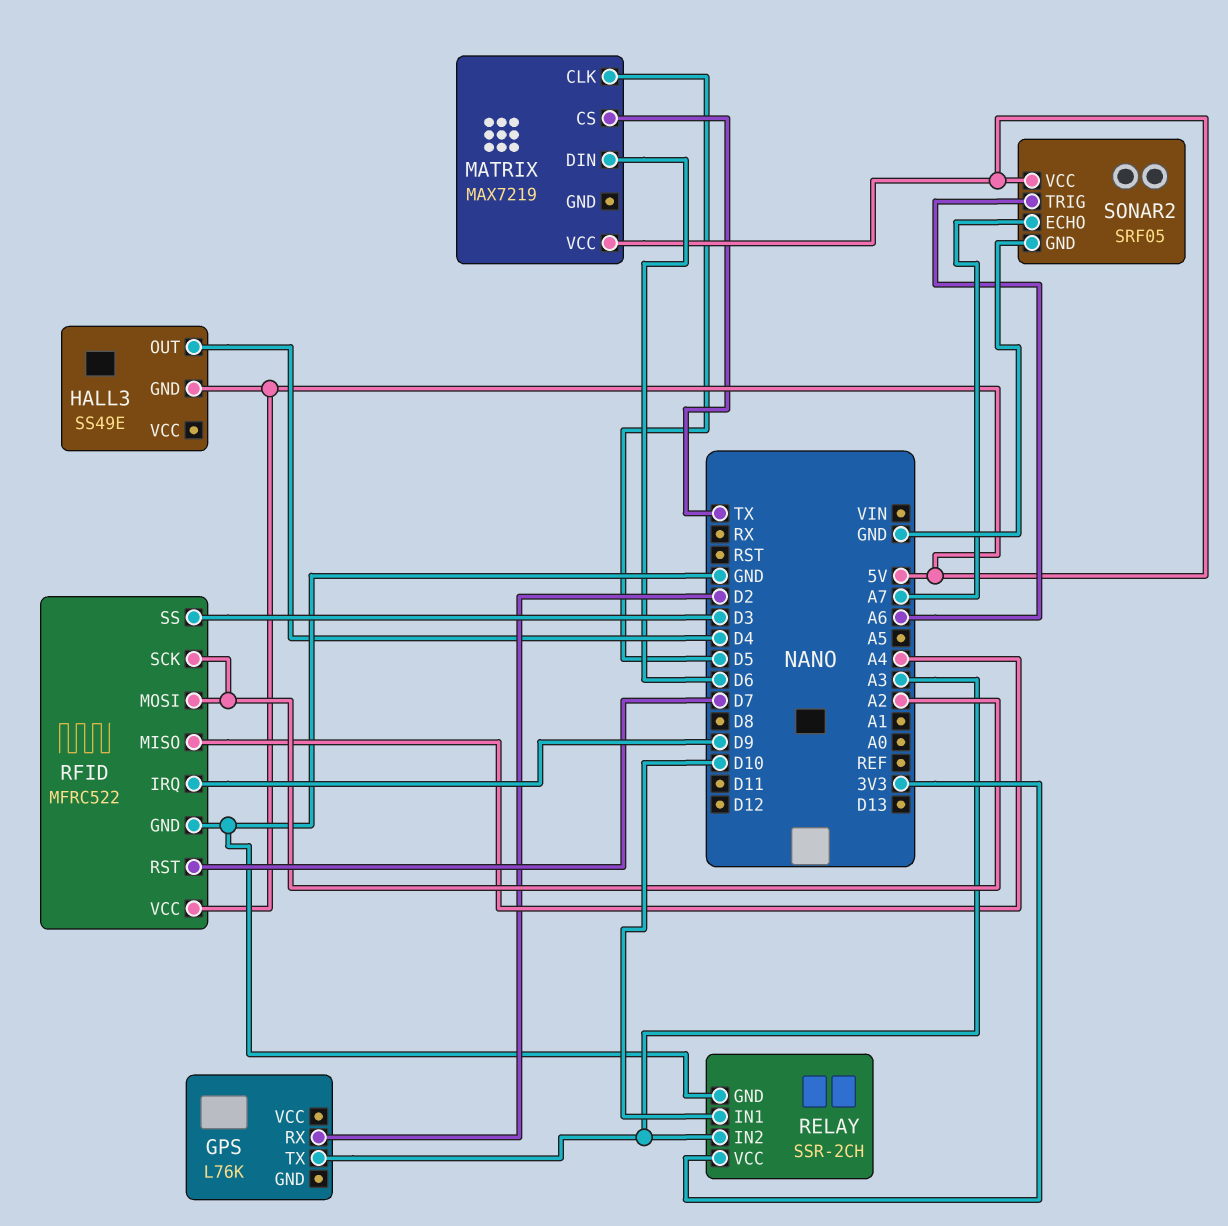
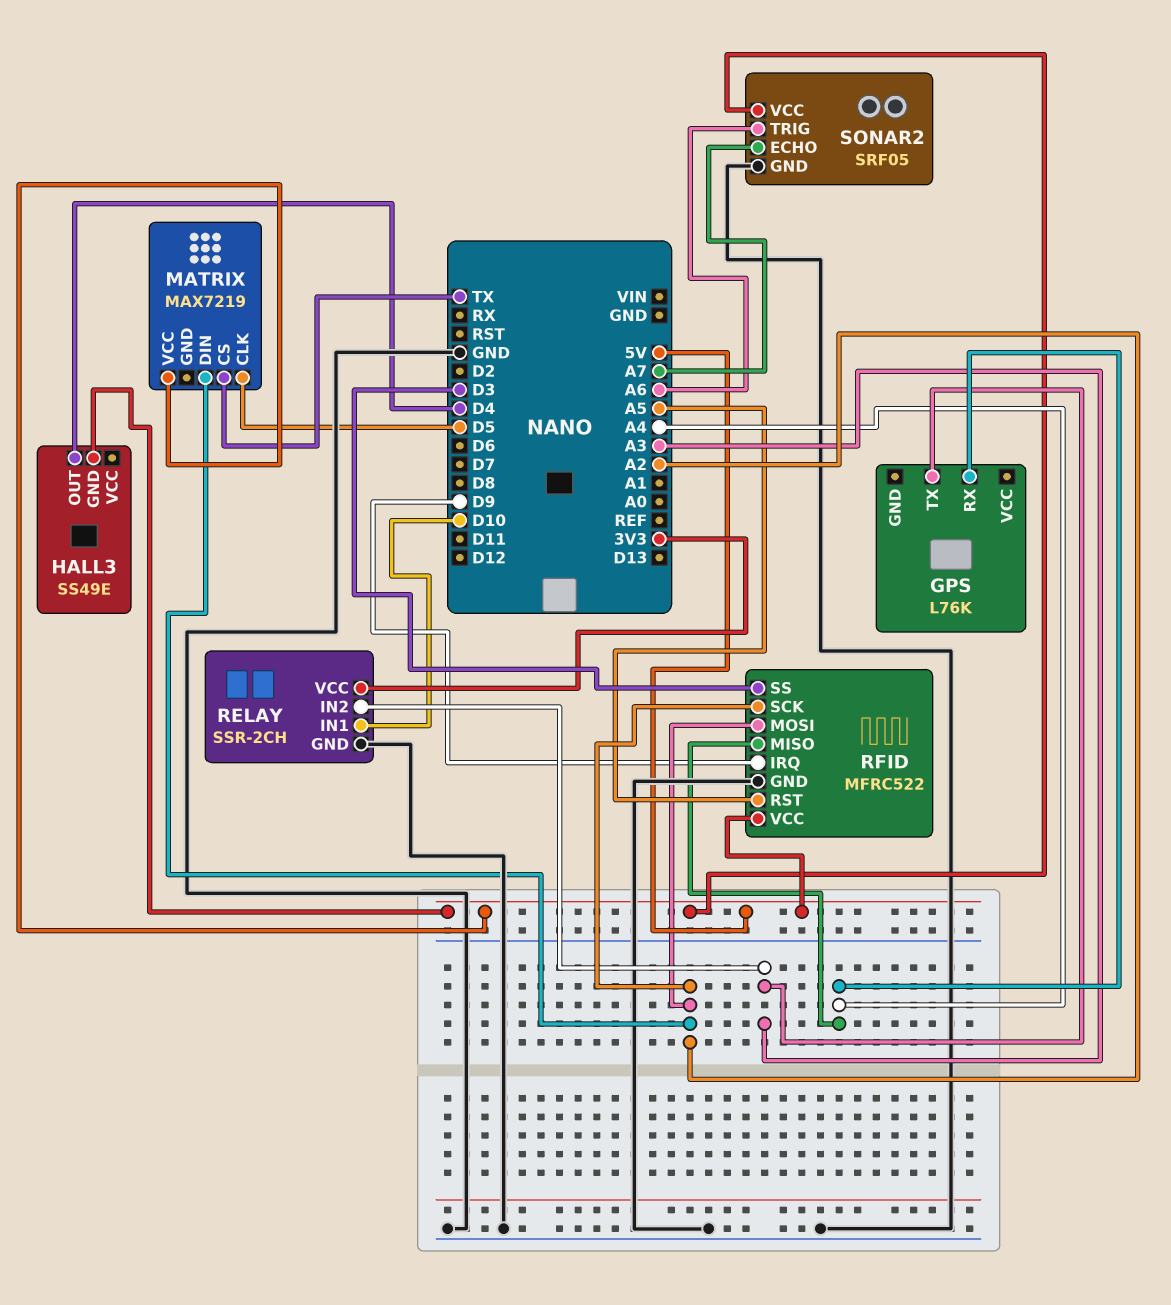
GPS pin RX: D2 -> A4
MATRIX pin DIN: D6 -> A2
RFID pin RST: D7 -> A5

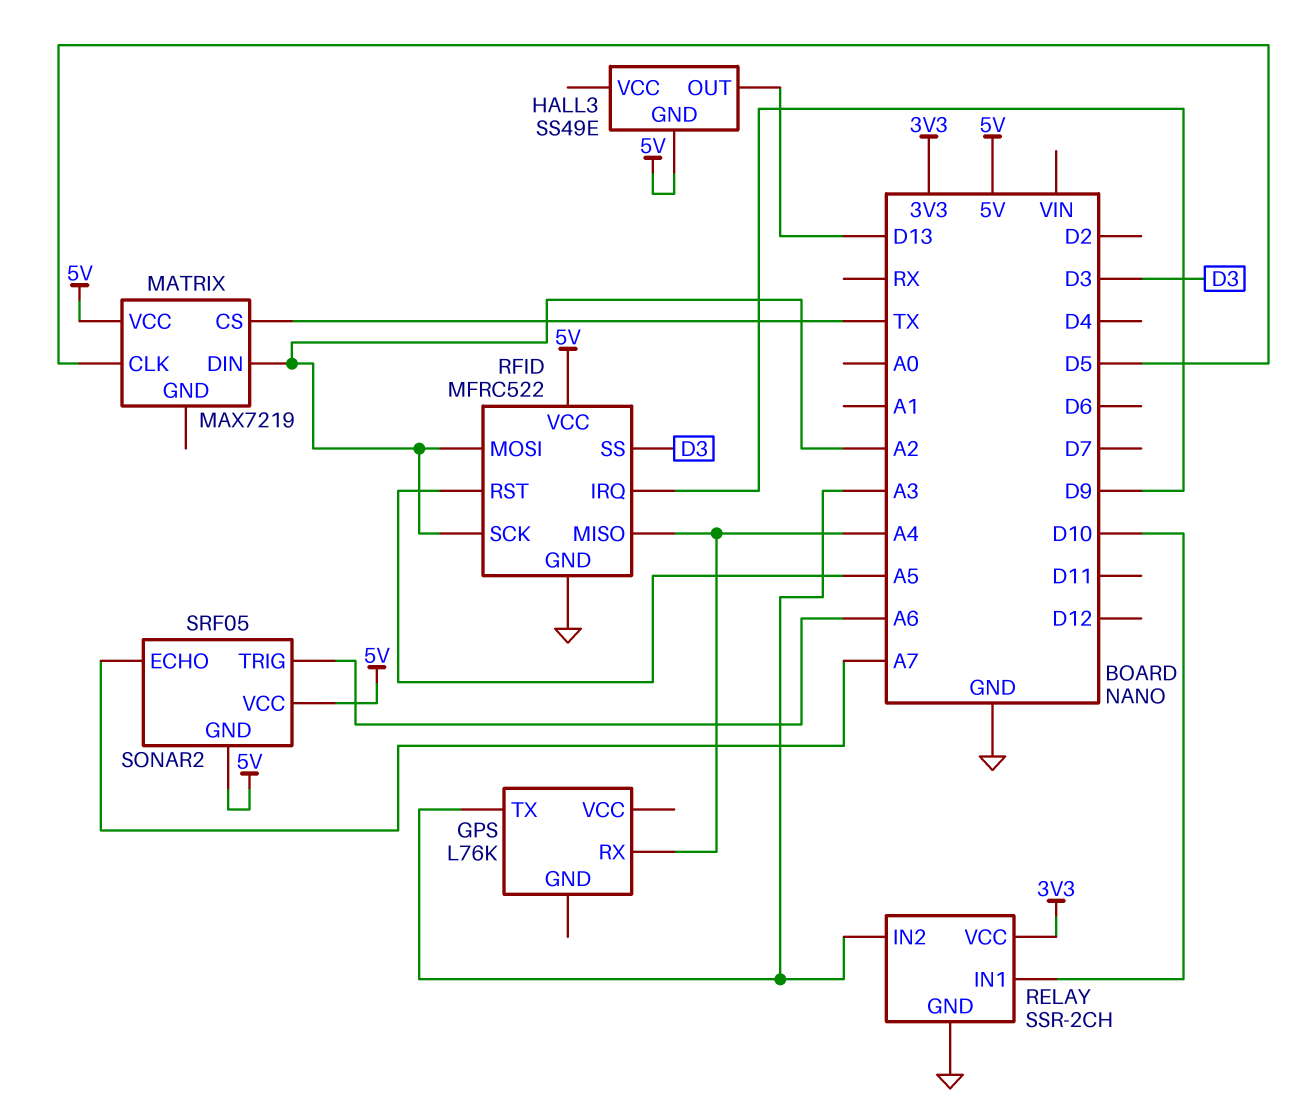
HALL3 pin OUT: D4 -> D13
SONAR2 pin GND: GND -> 5V

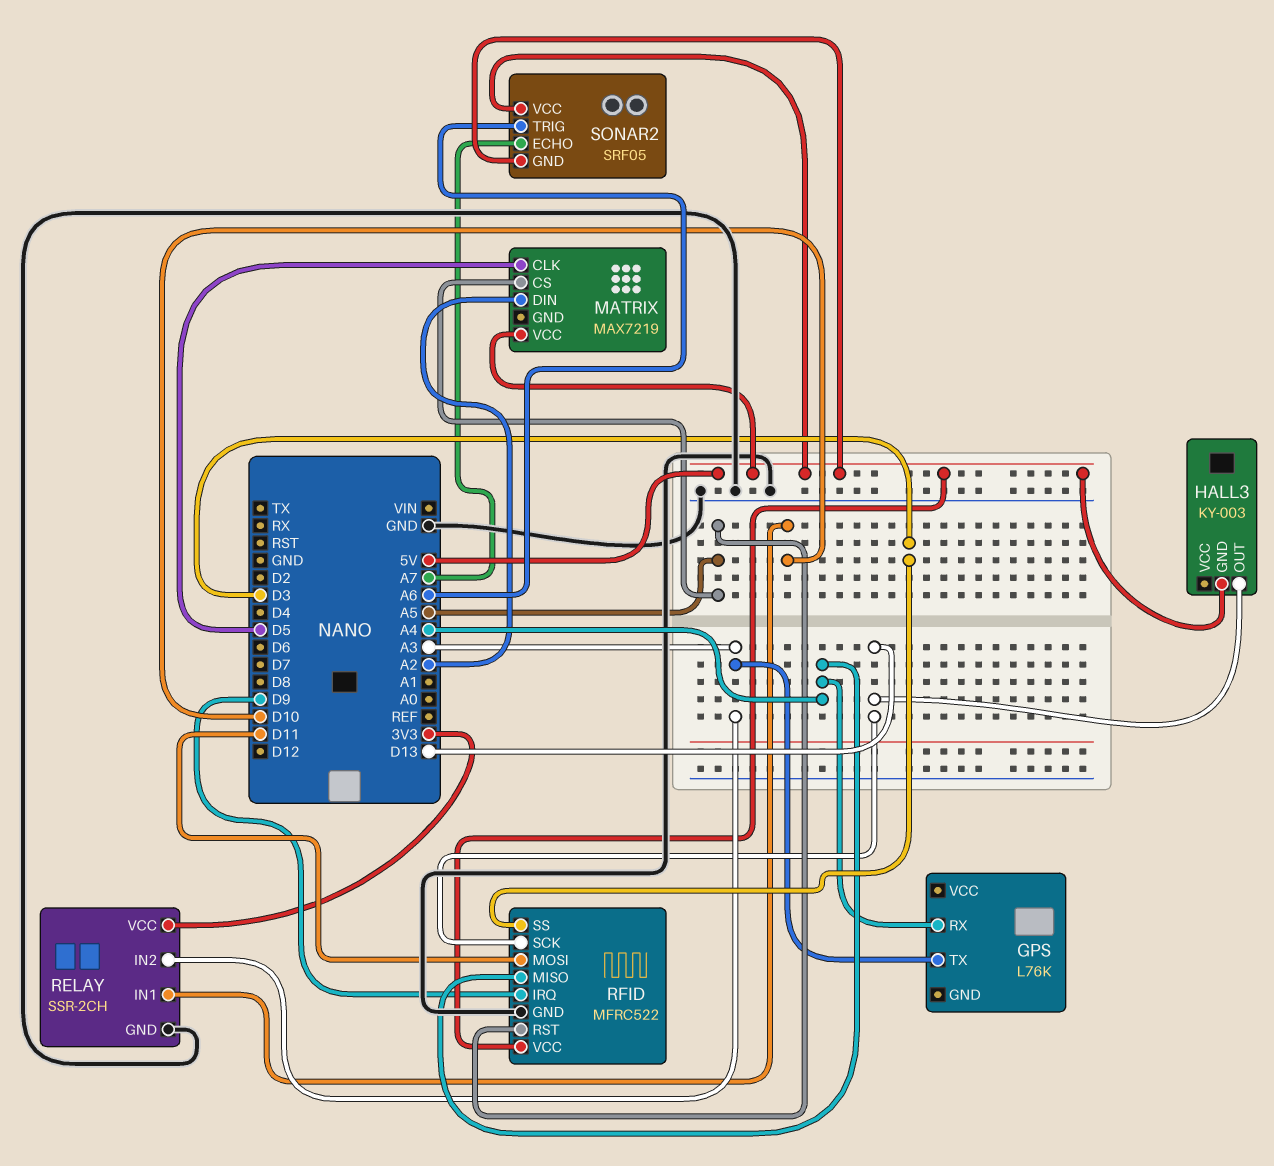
HALL3: SS49E -> KY-003
MATRIX pin CS: TX -> A5
RFID pin MOSI: A2 -> D11
RFID pin SCK: A2 -> D13

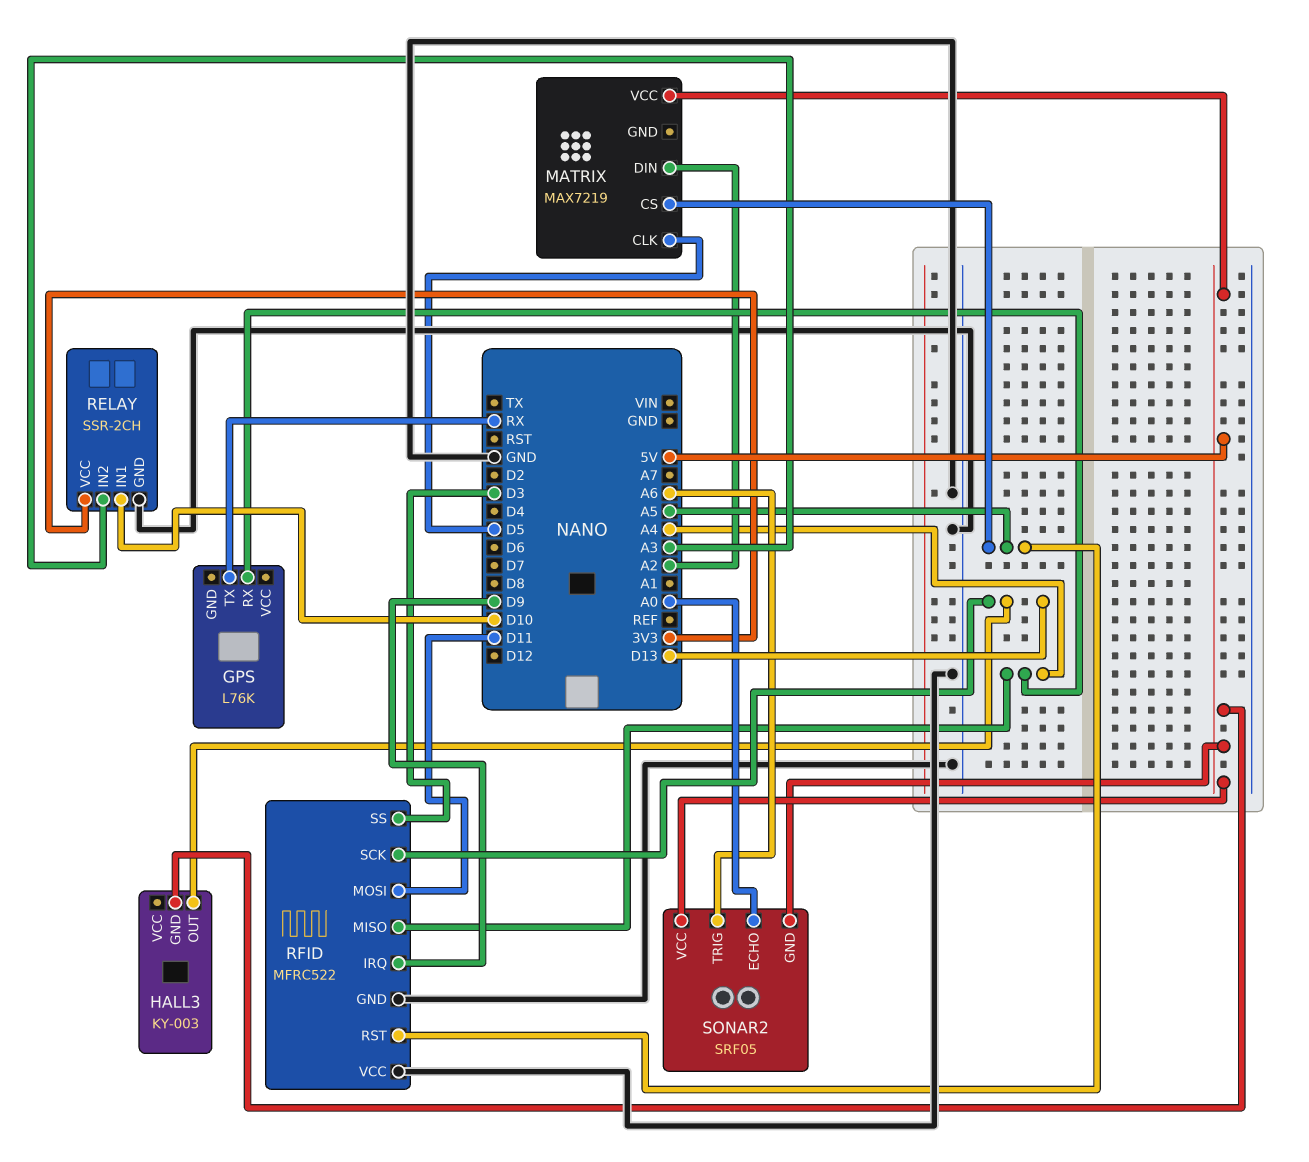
GPS pin TX: A3 -> RX
RFID pin VCC: 5V -> GND
SONAR2 pin ECHO: A7 -> A0

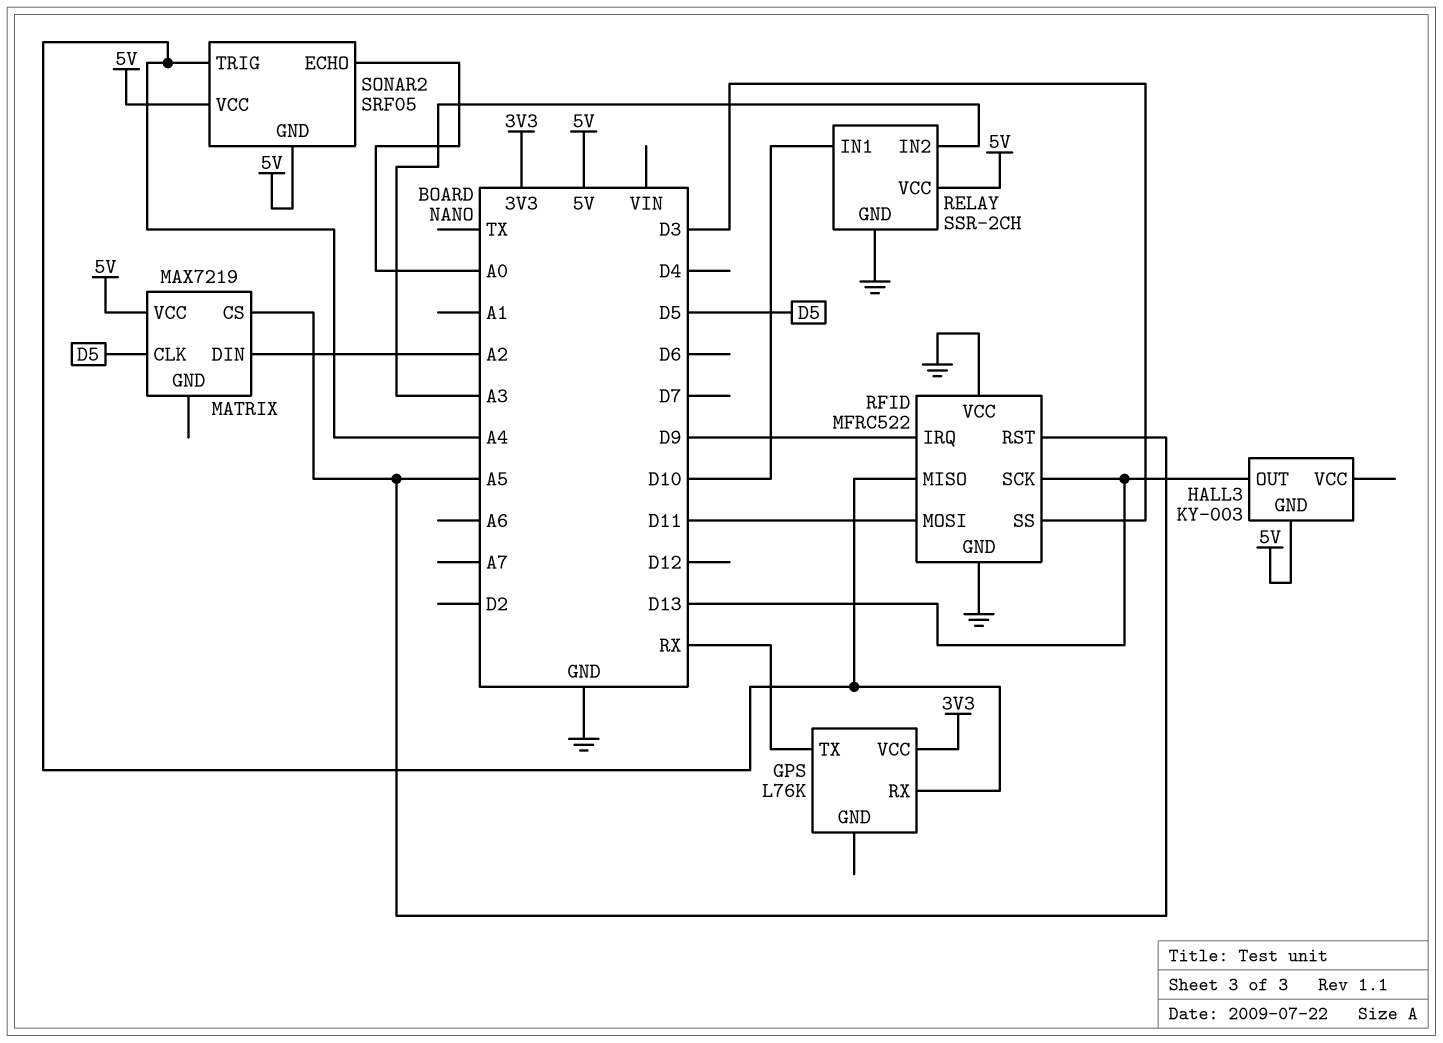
GPS pin VCC: none -> 3V3
RELAY pin VCC: 3V3 -> 5V
SONAR2 pin TRIG: A6 -> A4

